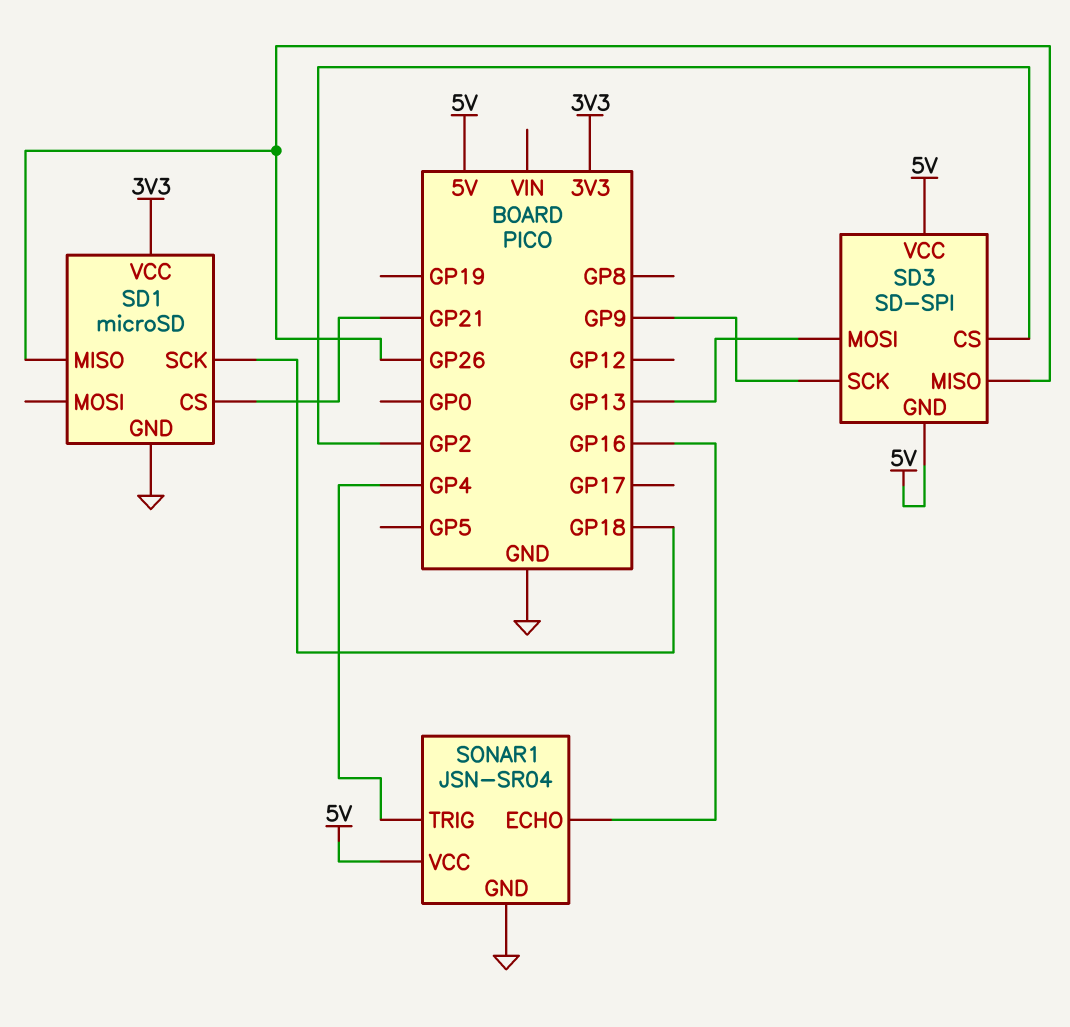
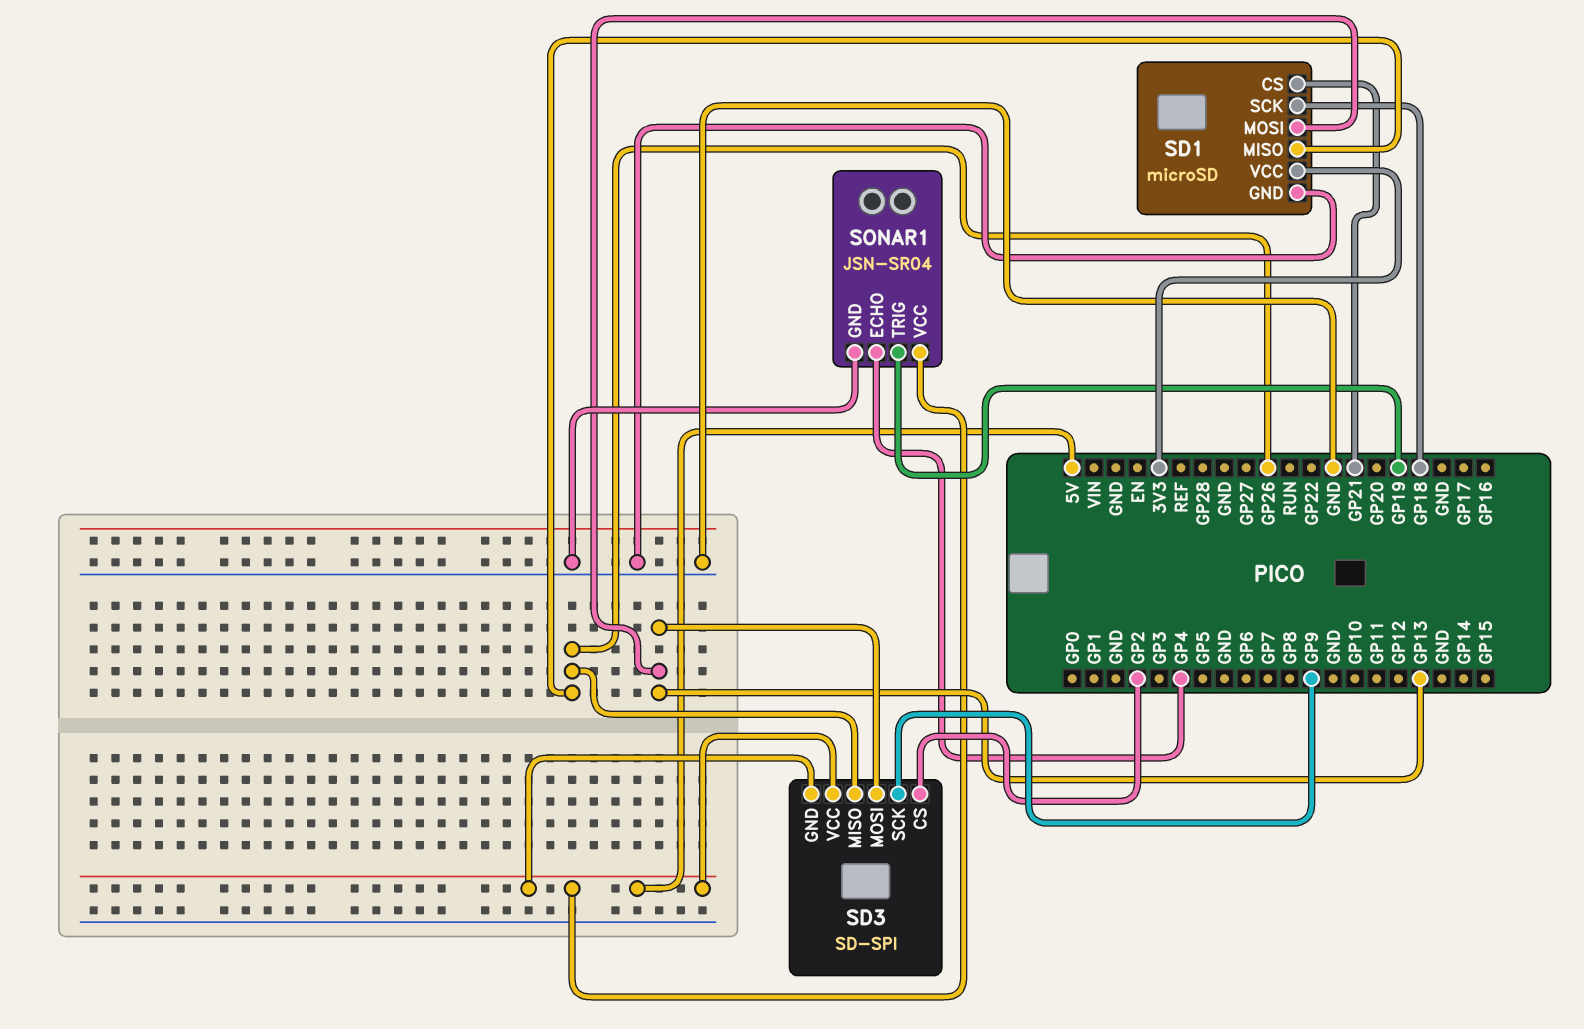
SD1 pin MOSI: none -> GP13
SONAR1 pin ECHO: GP16 -> GP4
SONAR1 pin TRIG: GP4 -> GP19

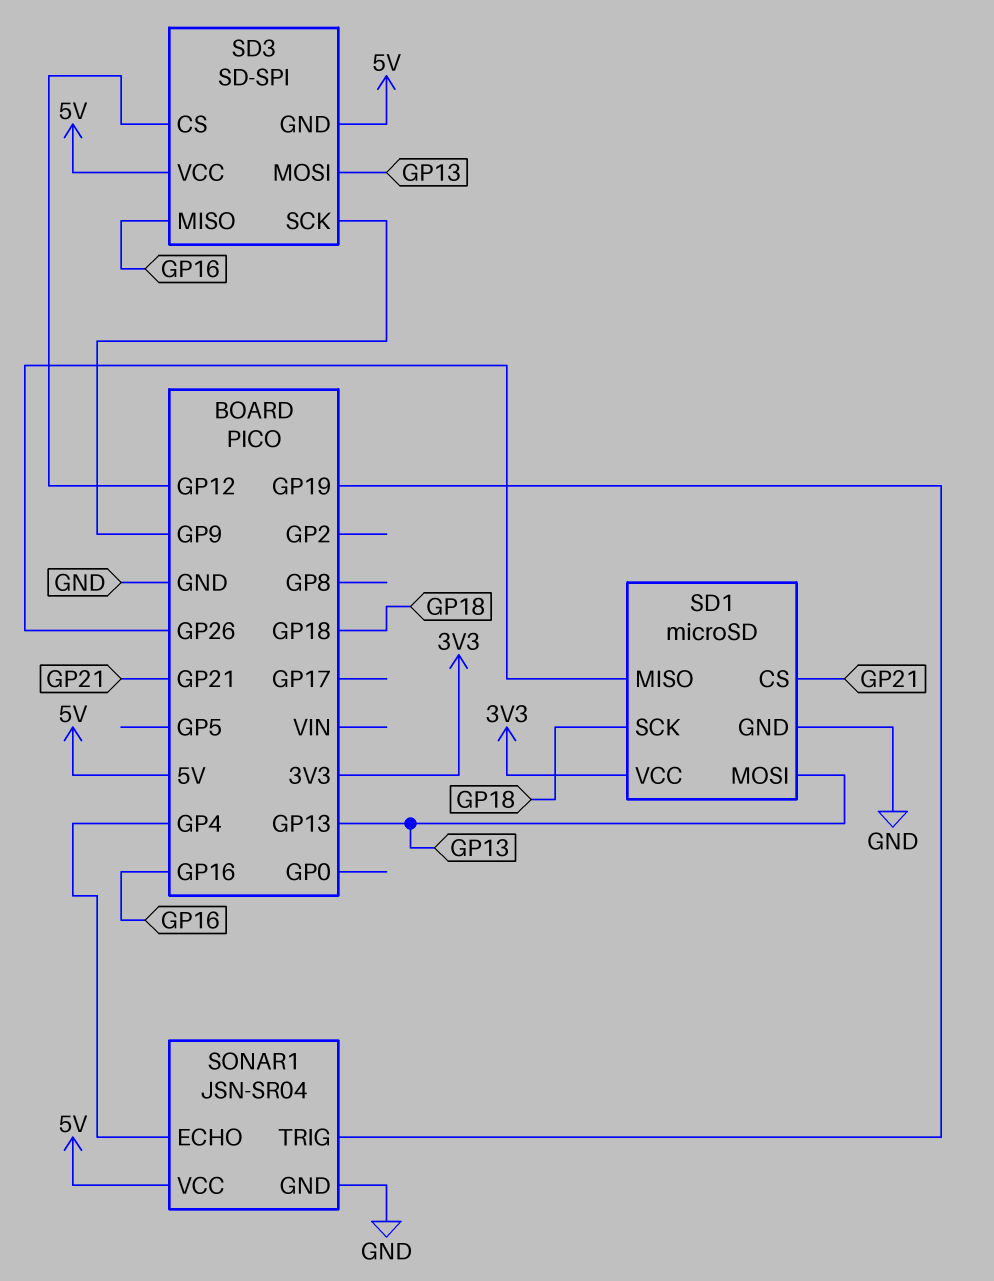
SD3 pin CS: GP2 -> GP12
SD3 pin MISO: GP26 -> GP16

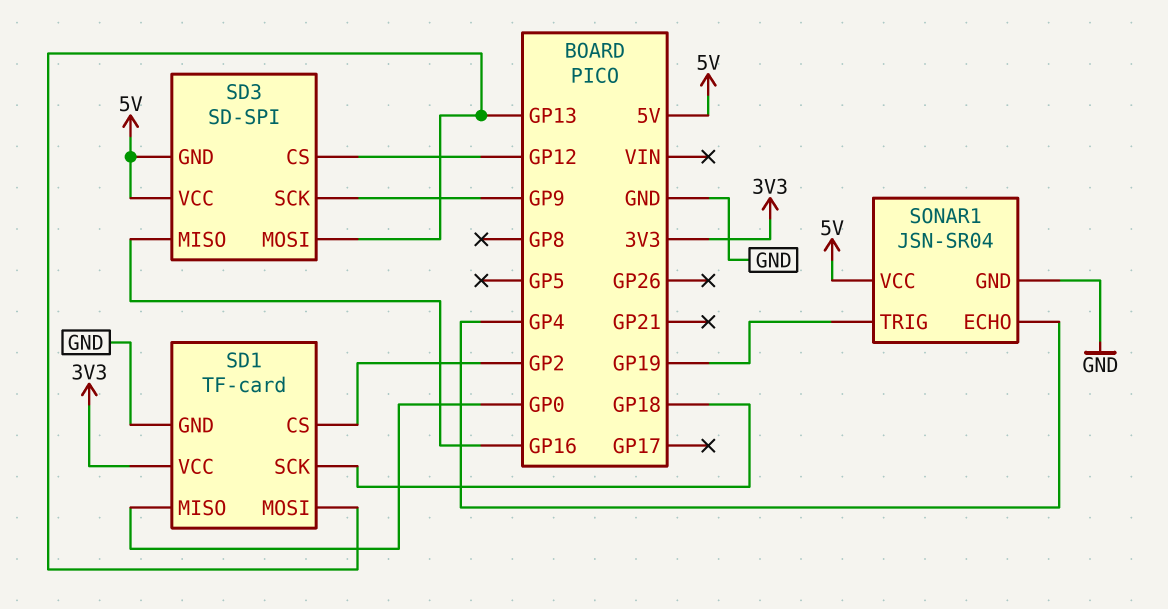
SD1: microSD -> TF-card
SD1 pin CS: GP21 -> GP2
SD1 pin MISO: GP26 -> GP0

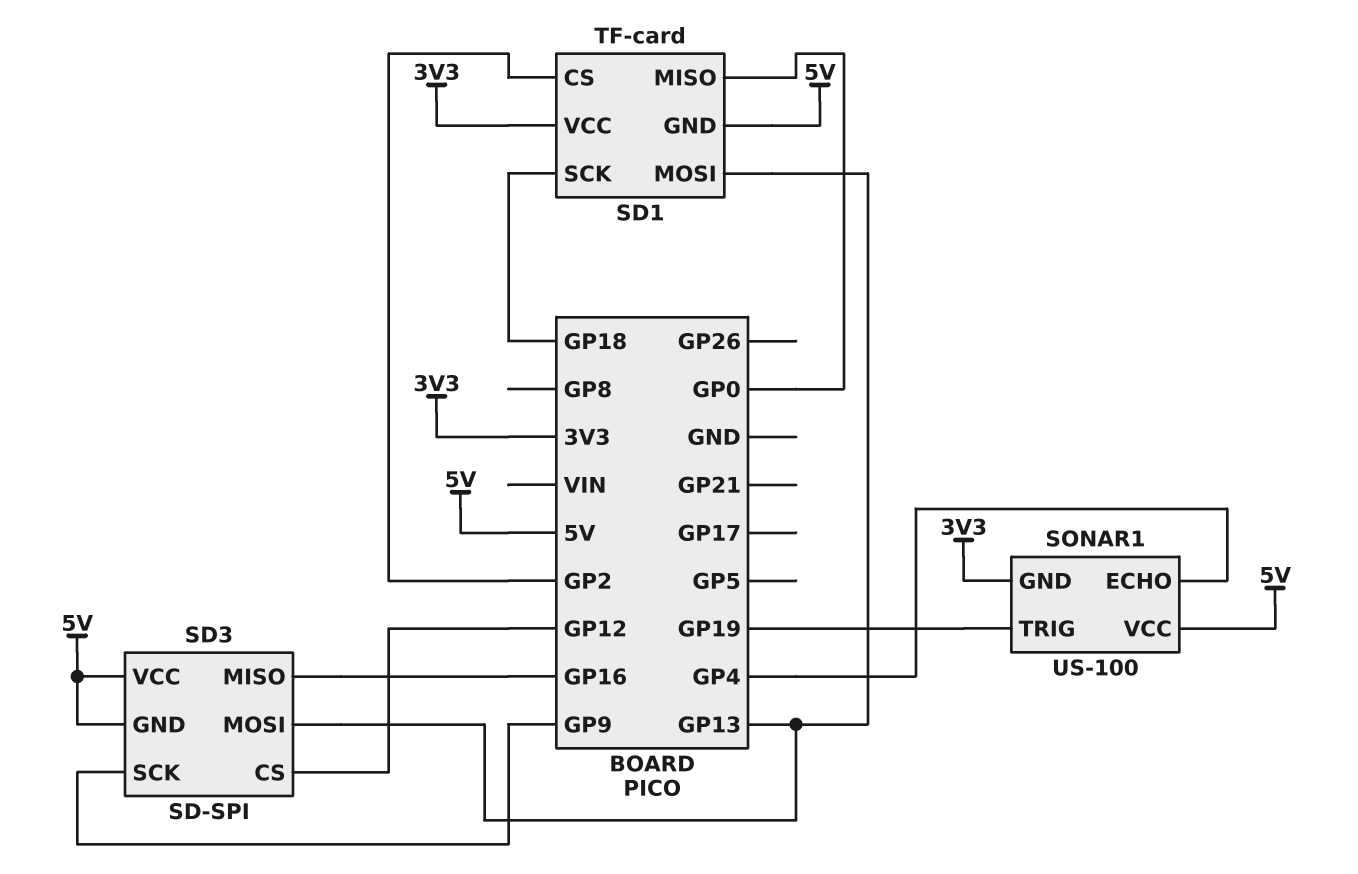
SD1 pin GND: GND -> 5V
SONAR1: JSN-SR04 -> US-100
SONAR1 pin GND: GND -> 3V3

